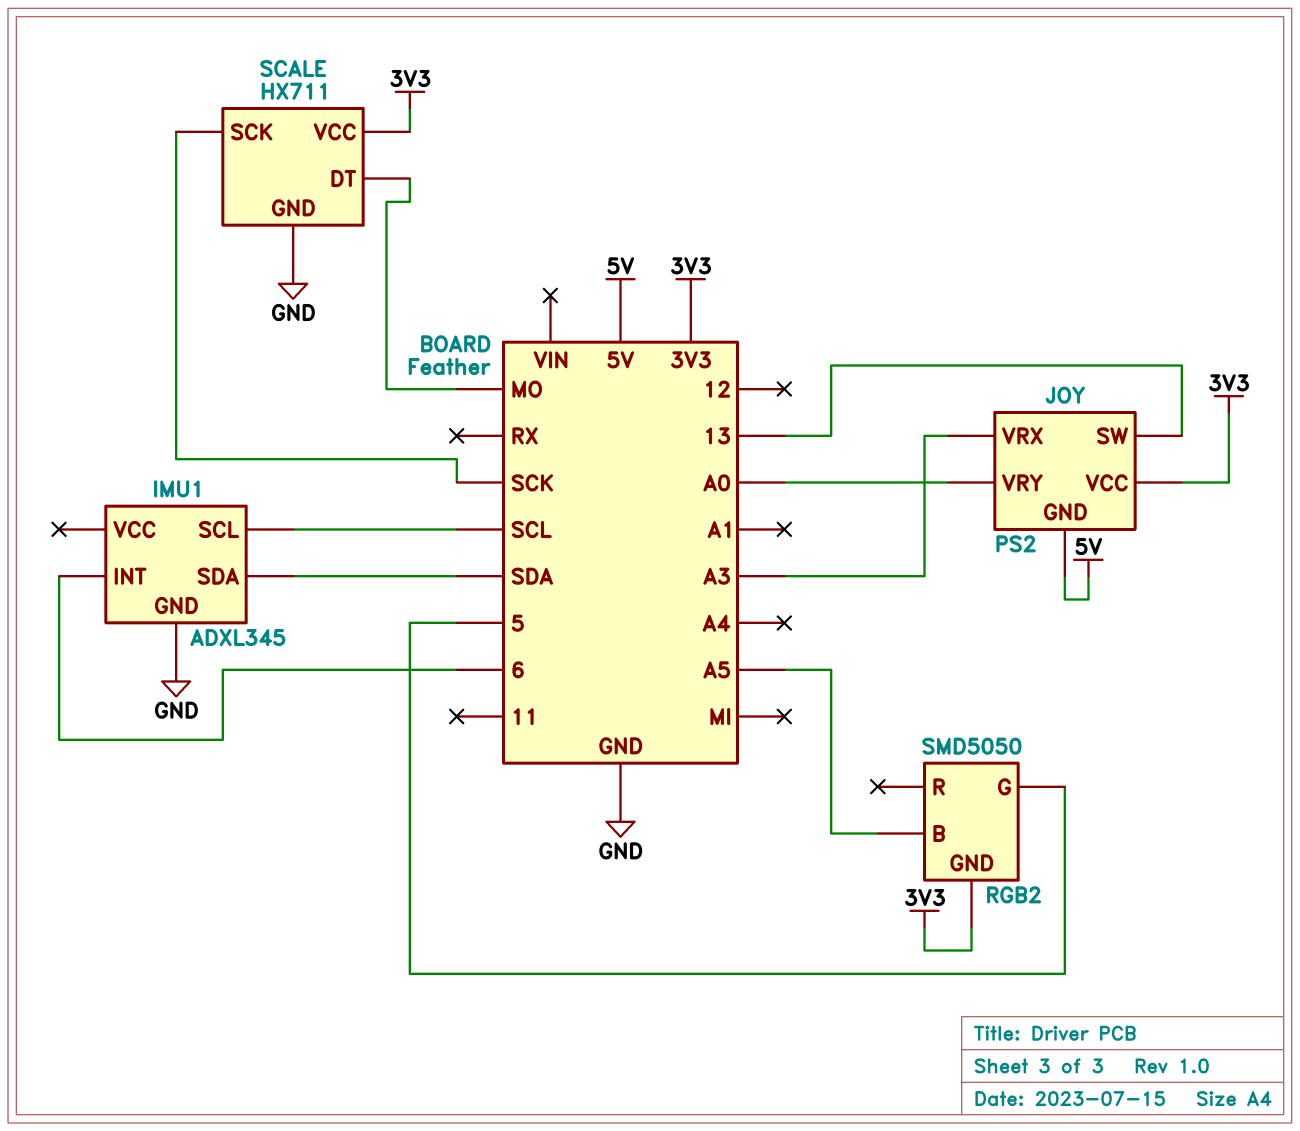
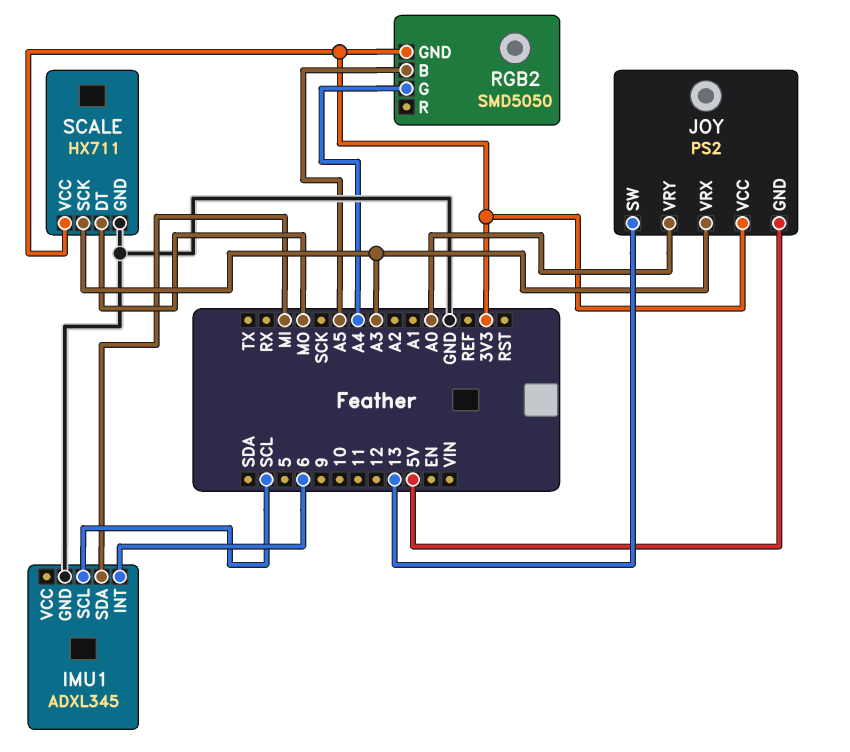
IMU1 pin SDA: SDA -> MI
RGB2 pin G: 5 -> A4
SCALE pin SCK: SCK -> A3

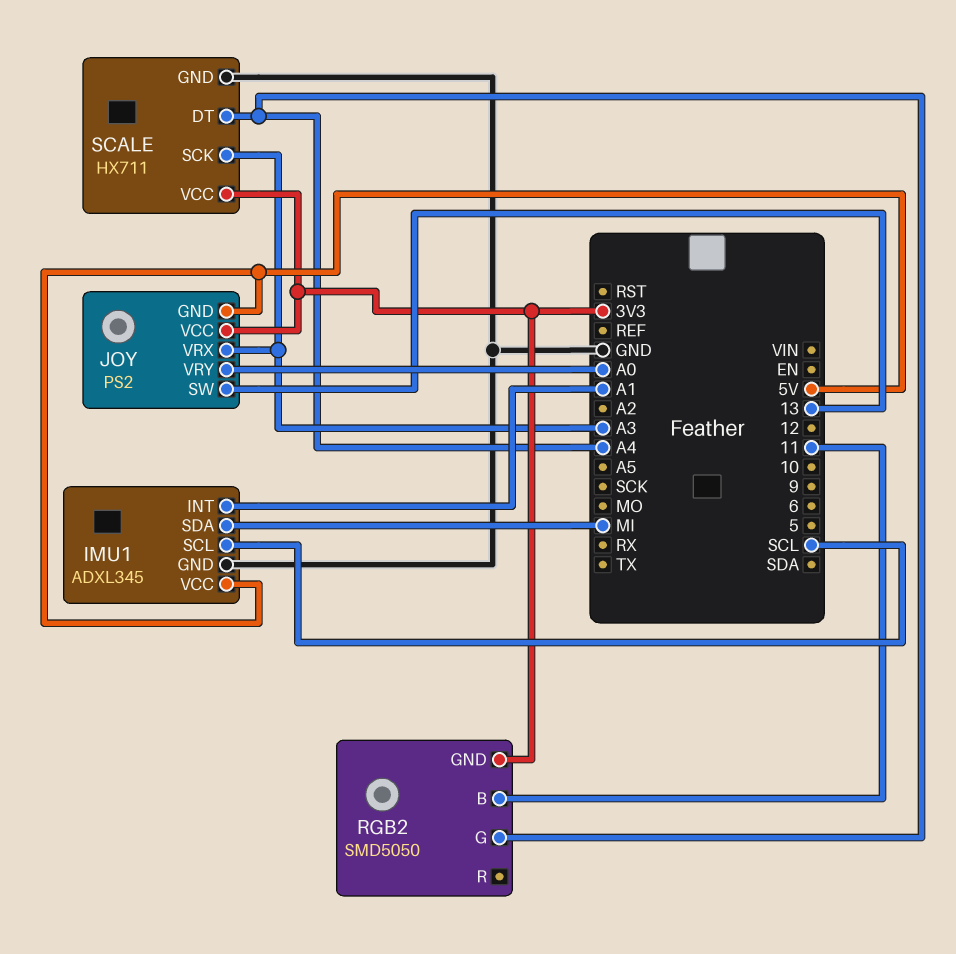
IMU1 pin INT: 6 -> A1
IMU1 pin VCC: none -> 5V
RGB2 pin B: A5 -> 11
SCALE pin DT: MO -> A4

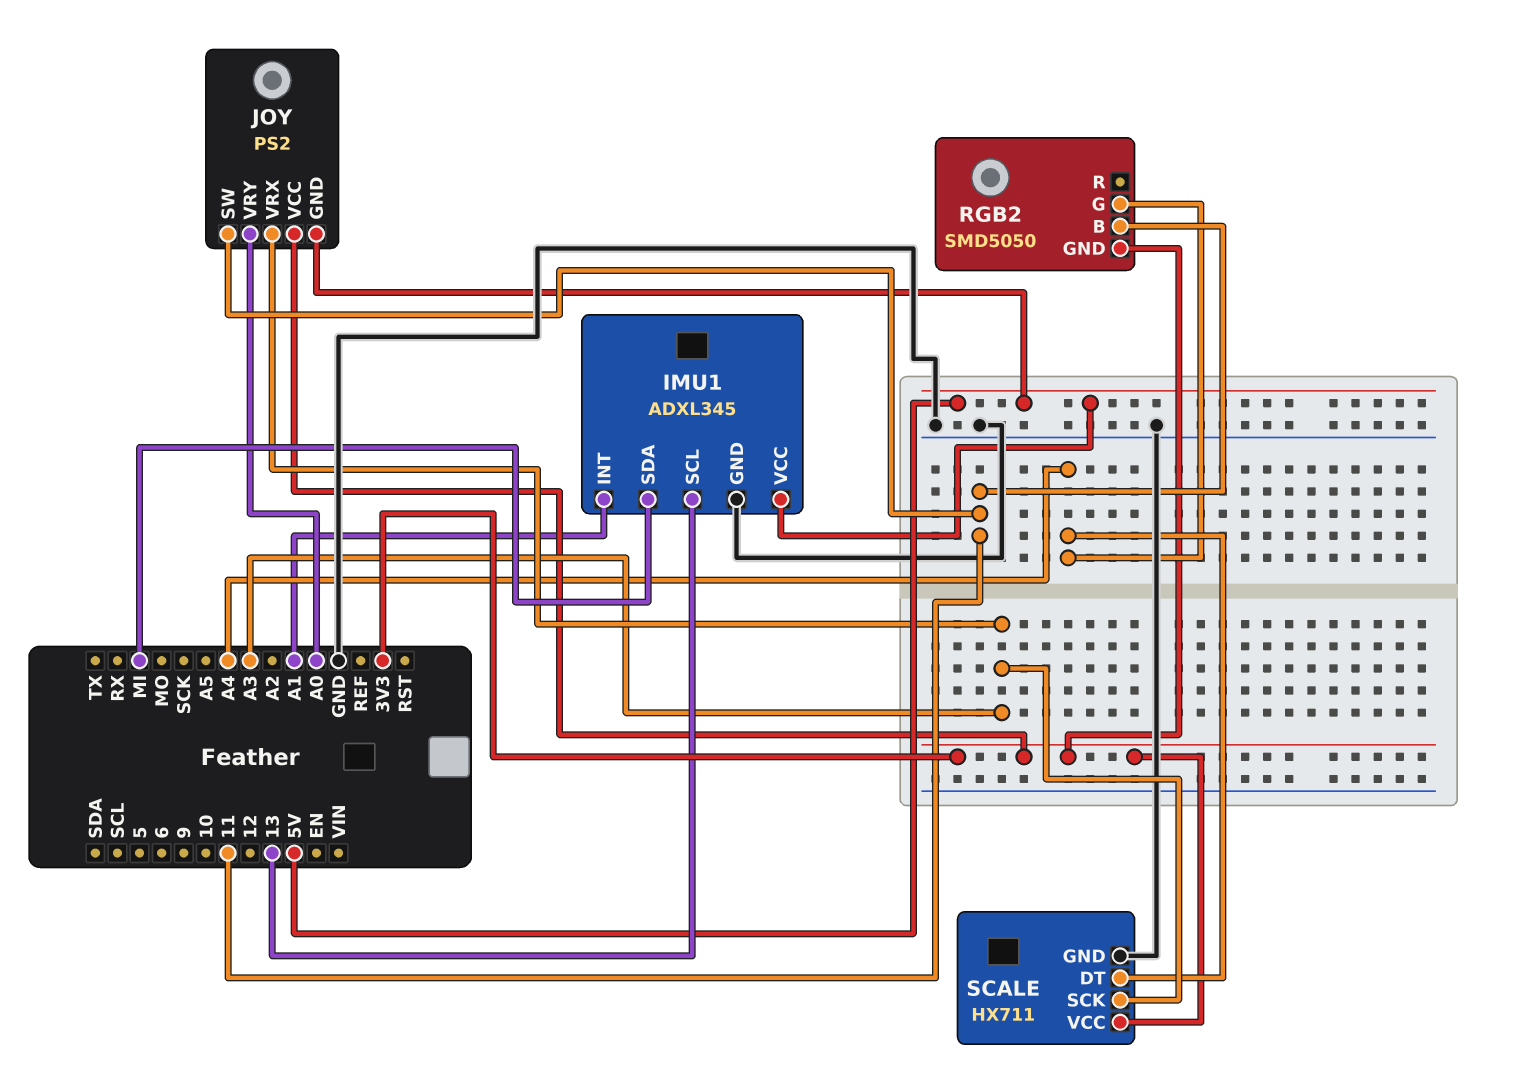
IMU1 pin SCL: SCL -> 13
JOY pin SW: 13 -> 11

